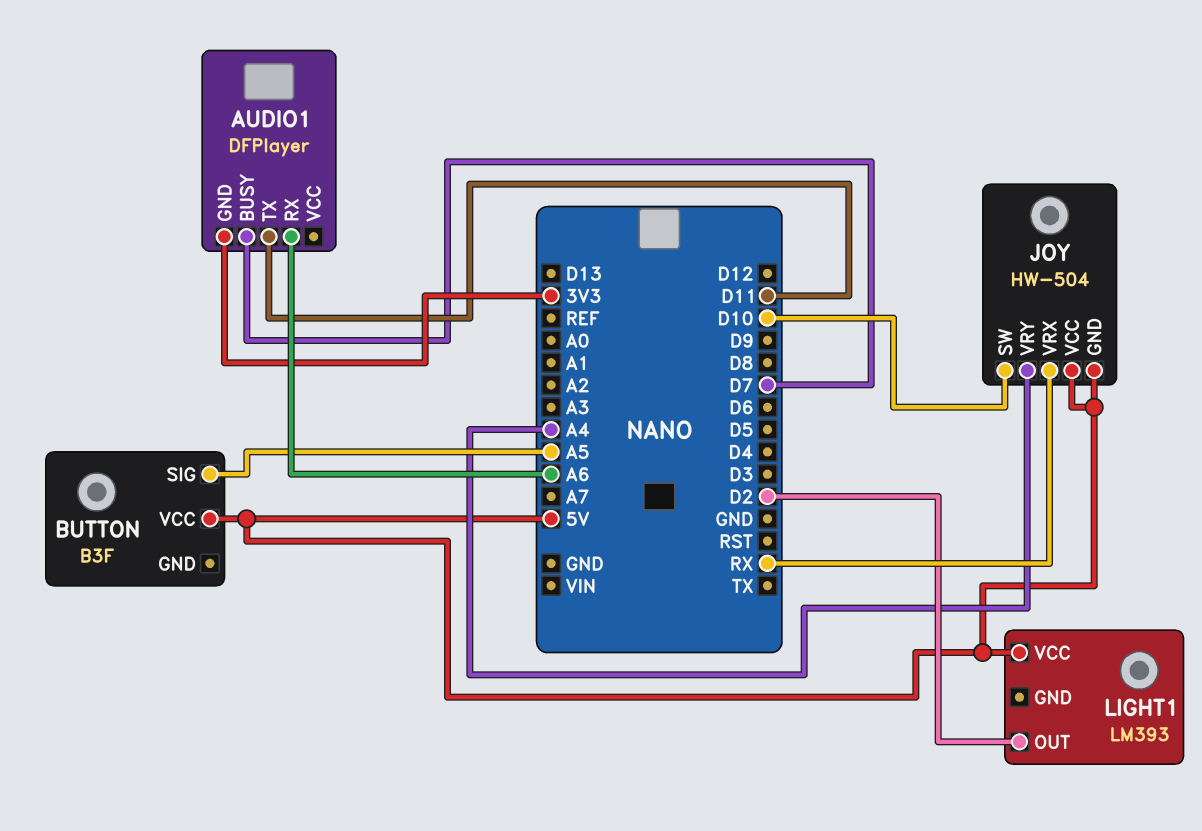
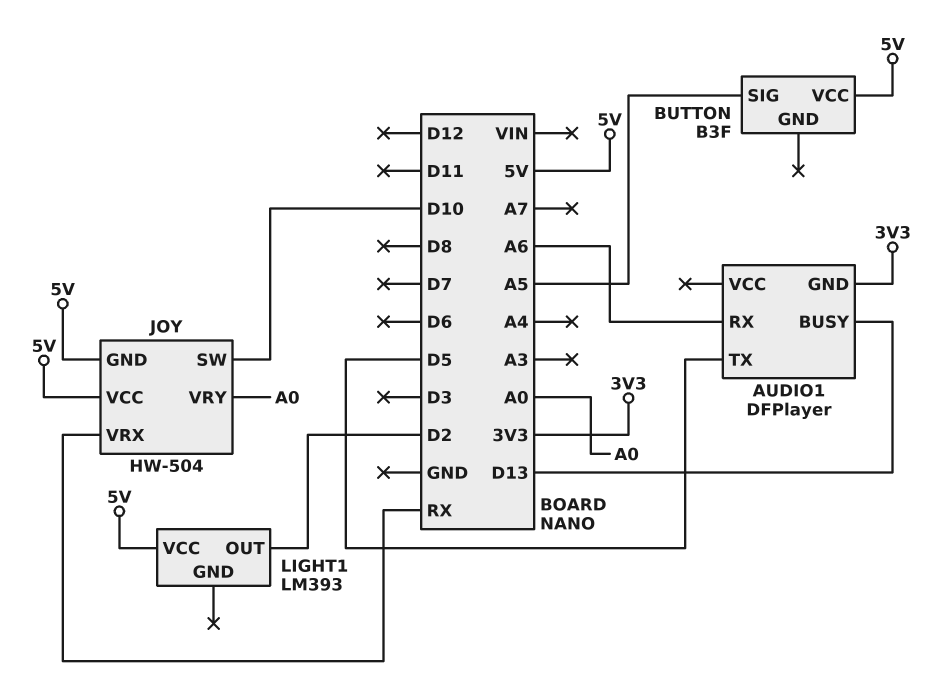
AUDIO1 pin BUSY: D7 -> D13
AUDIO1 pin TX: D11 -> D5
JOY pin VRY: A4 -> A0

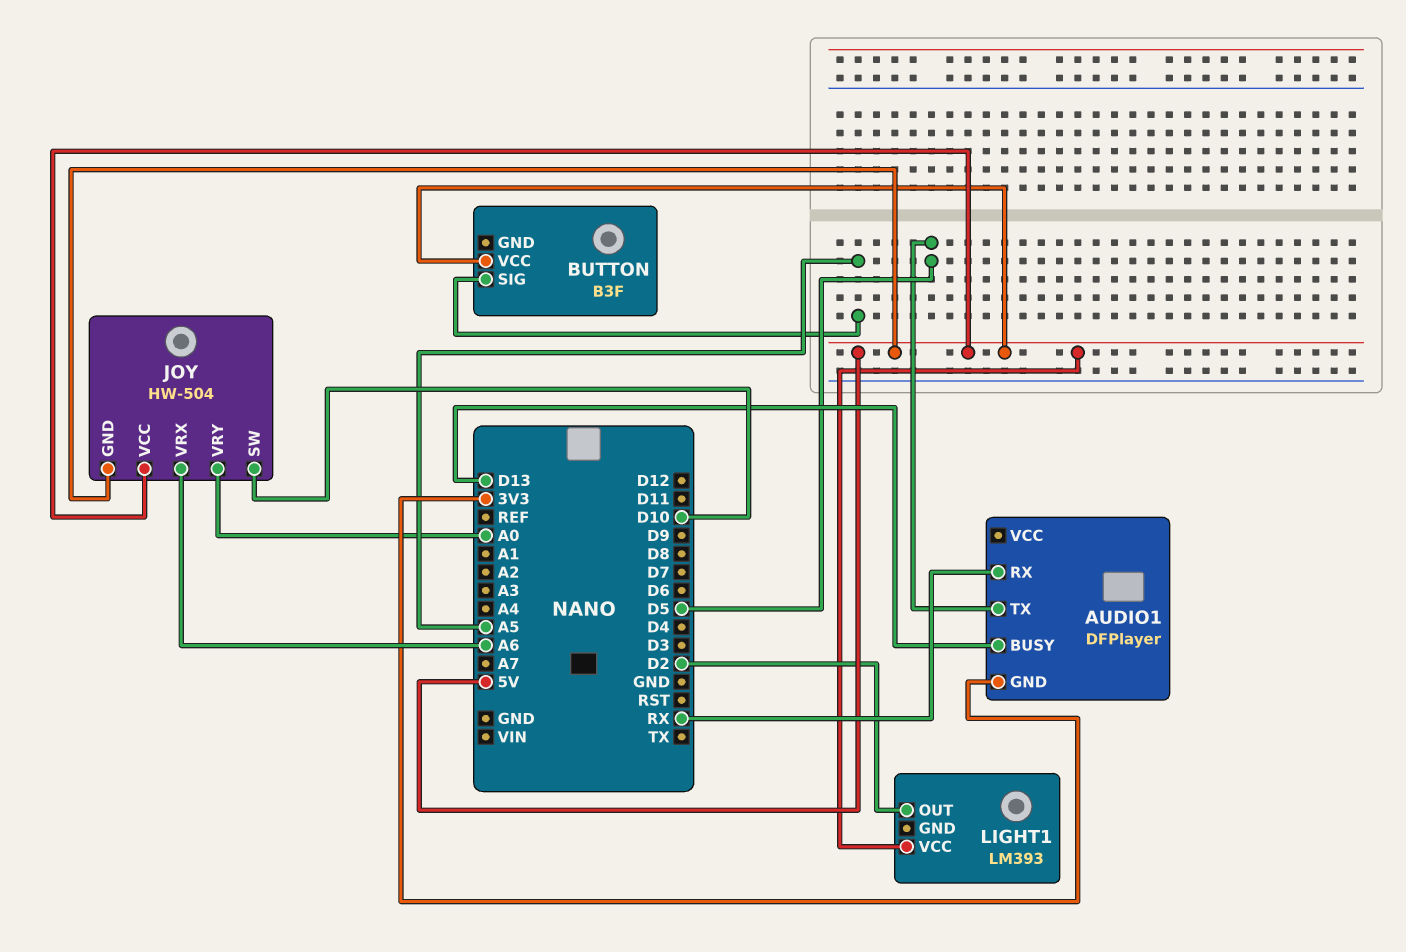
AUDIO1 pin RX: A6 -> RX
JOY pin VRX: RX -> A6

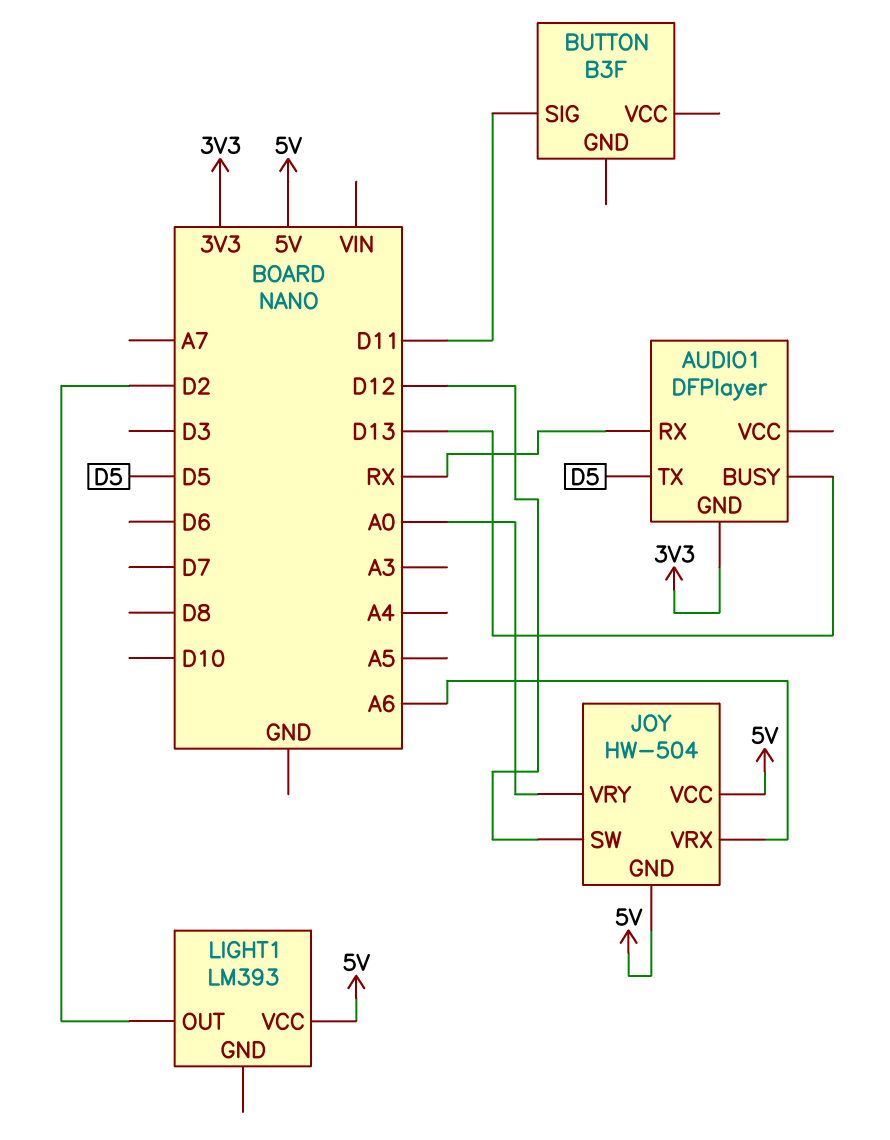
BUTTON pin SIG: A5 -> D11
BUTTON pin VCC: 5V -> none
JOY pin SW: D10 -> D12

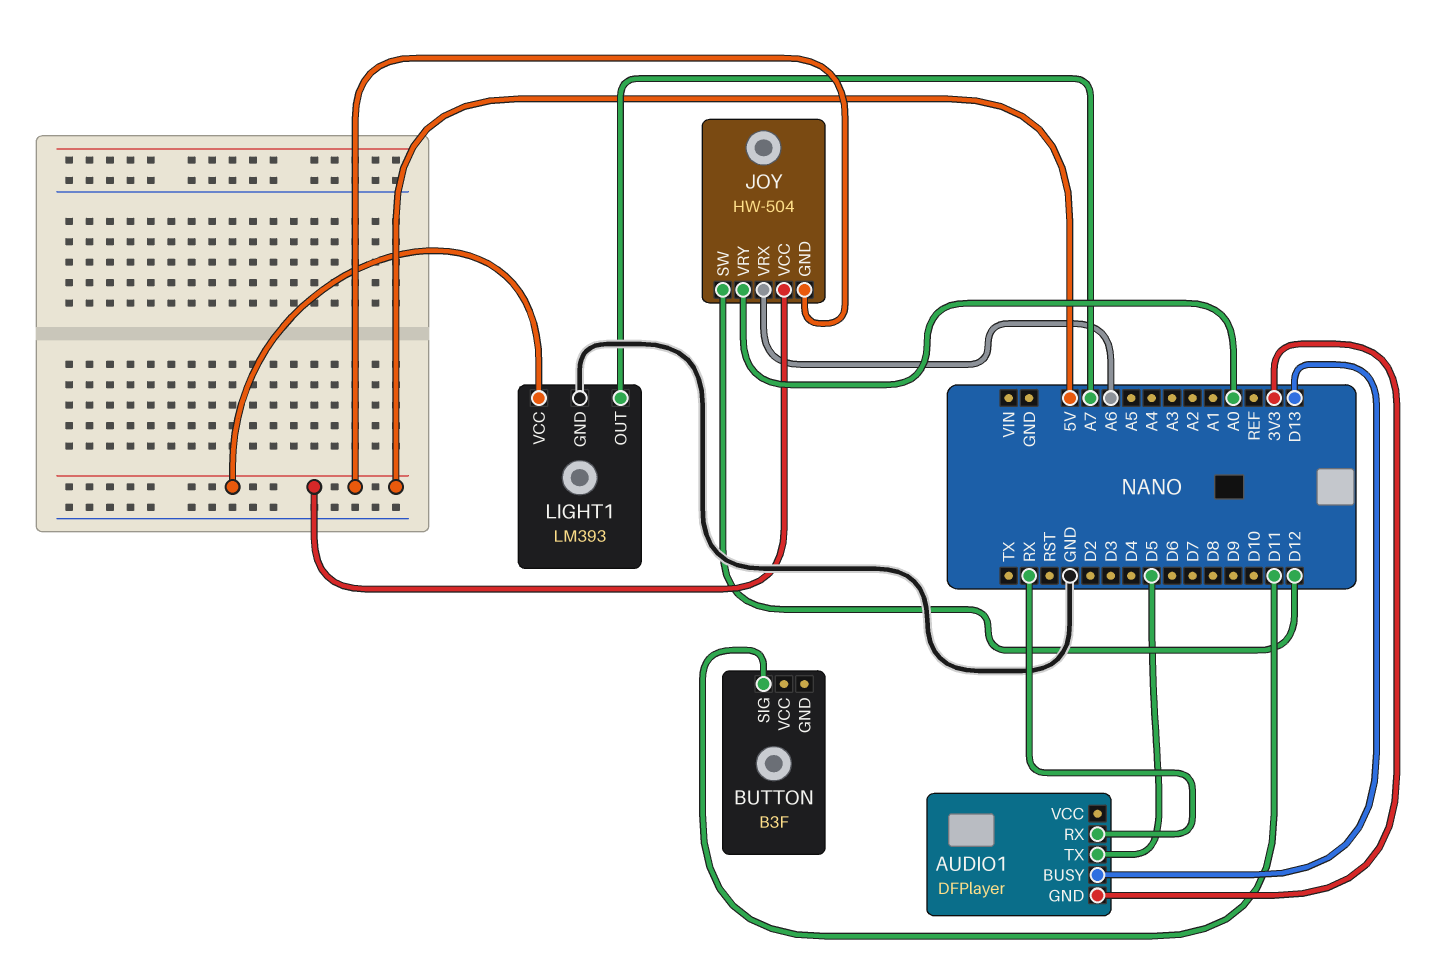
LIGHT1 pin GND: none -> GND
LIGHT1 pin OUT: D2 -> A7

